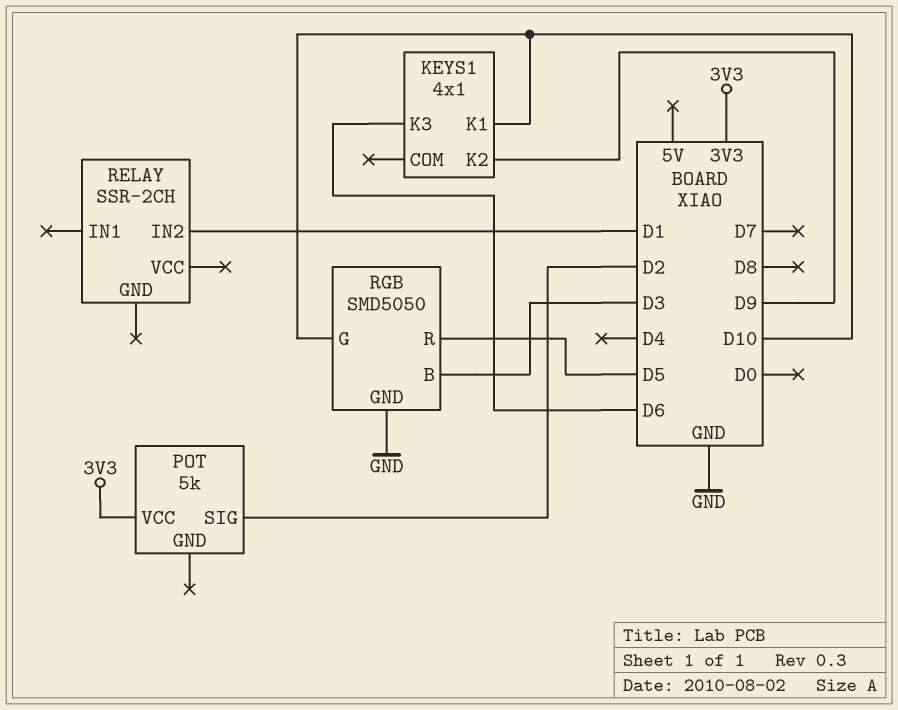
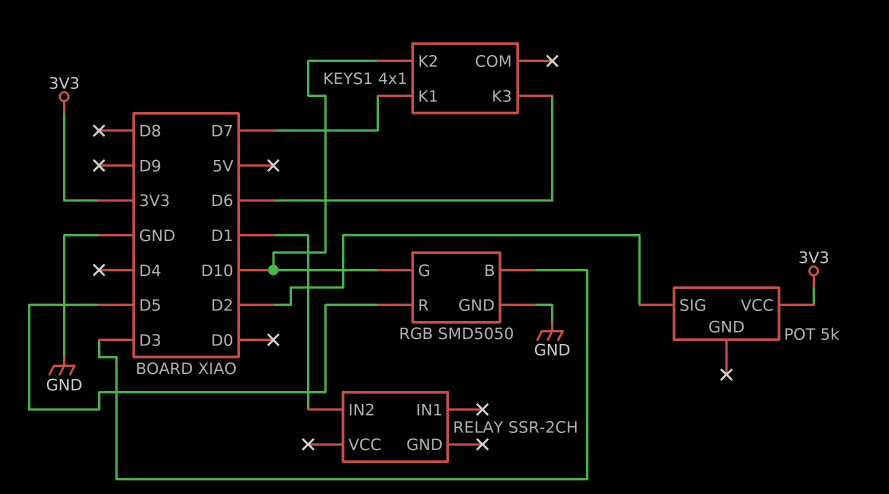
KEYS1 pin K1: D10 -> D7
KEYS1 pin K2: D9 -> D10

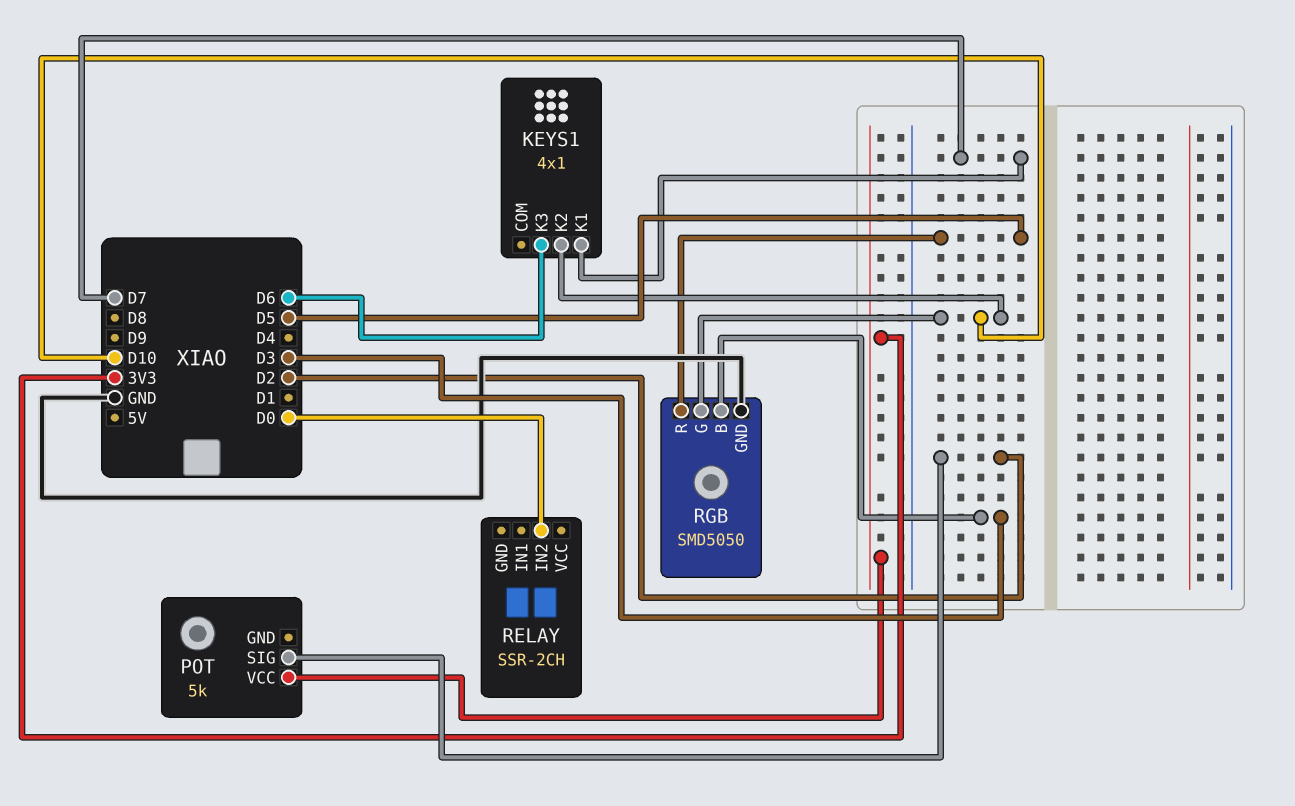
RELAY pin IN2: D1 -> D0

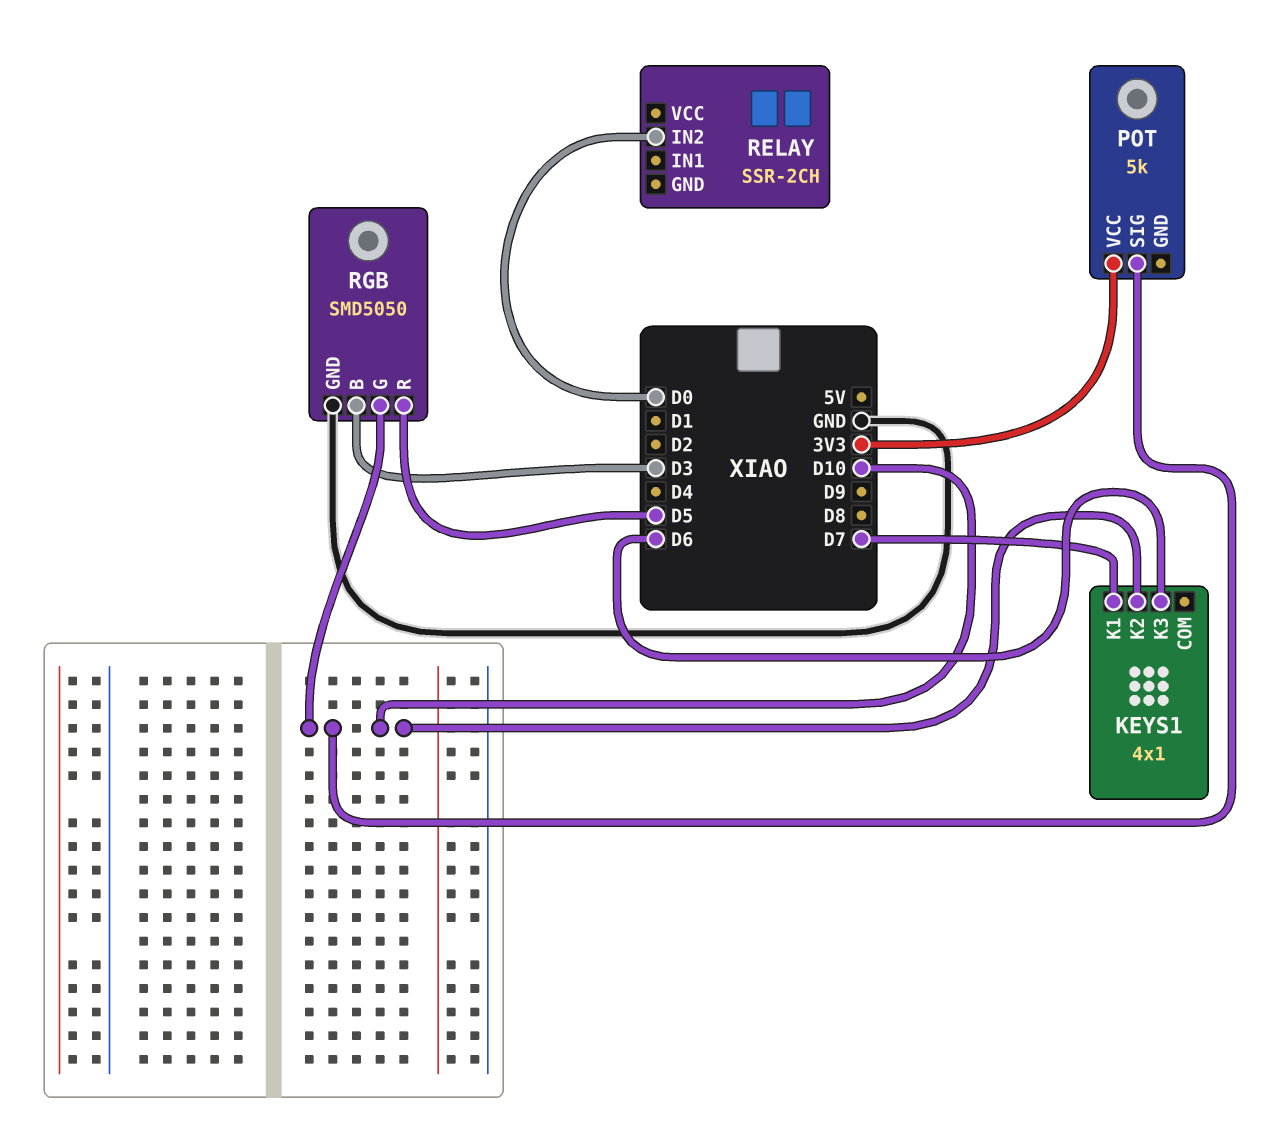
POT pin SIG: D2 -> D10

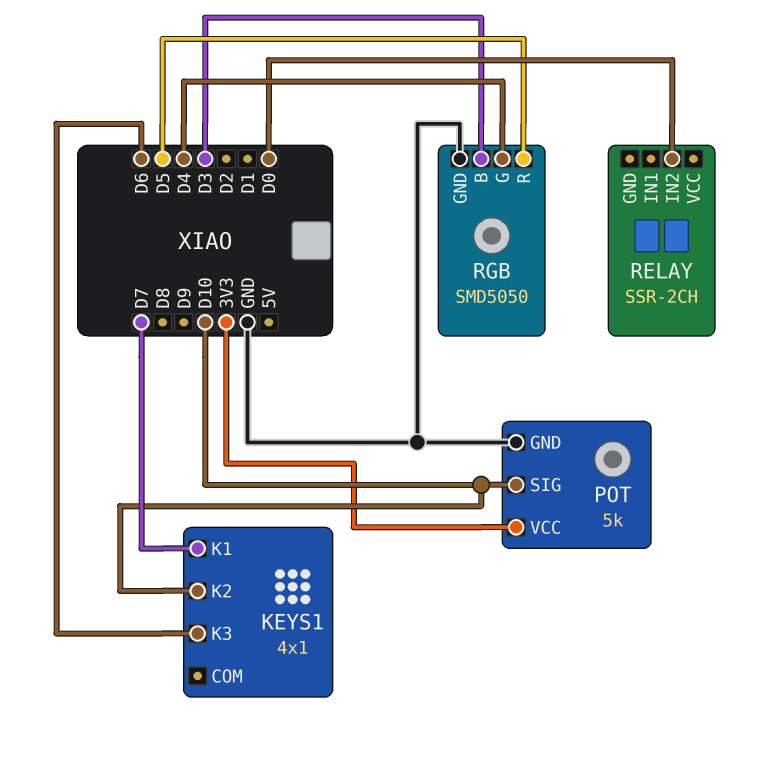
POT pin GND: none -> GND
RGB pin G: D10 -> D4

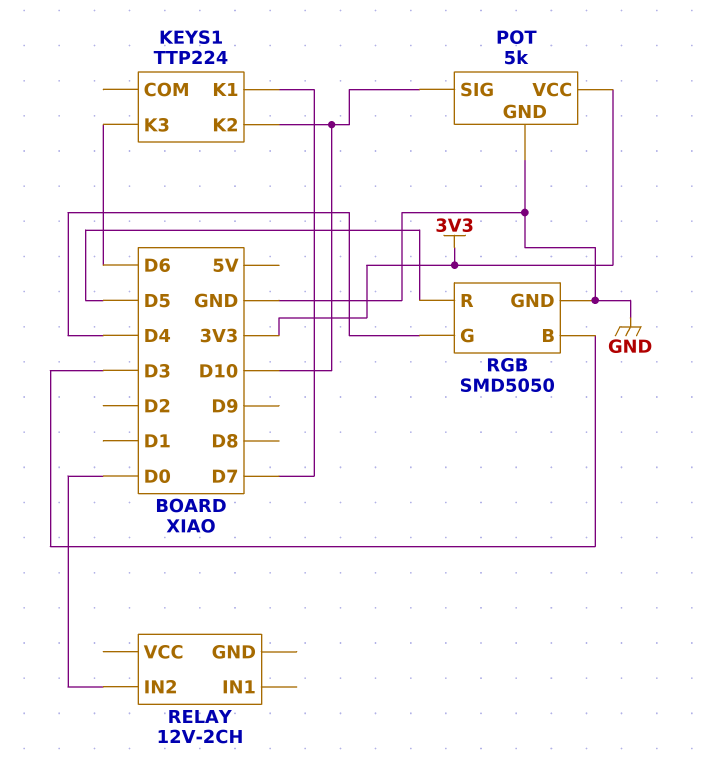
KEYS1: 4x1 -> TTP224
RELAY: SSR-2CH -> 12V-2CH

